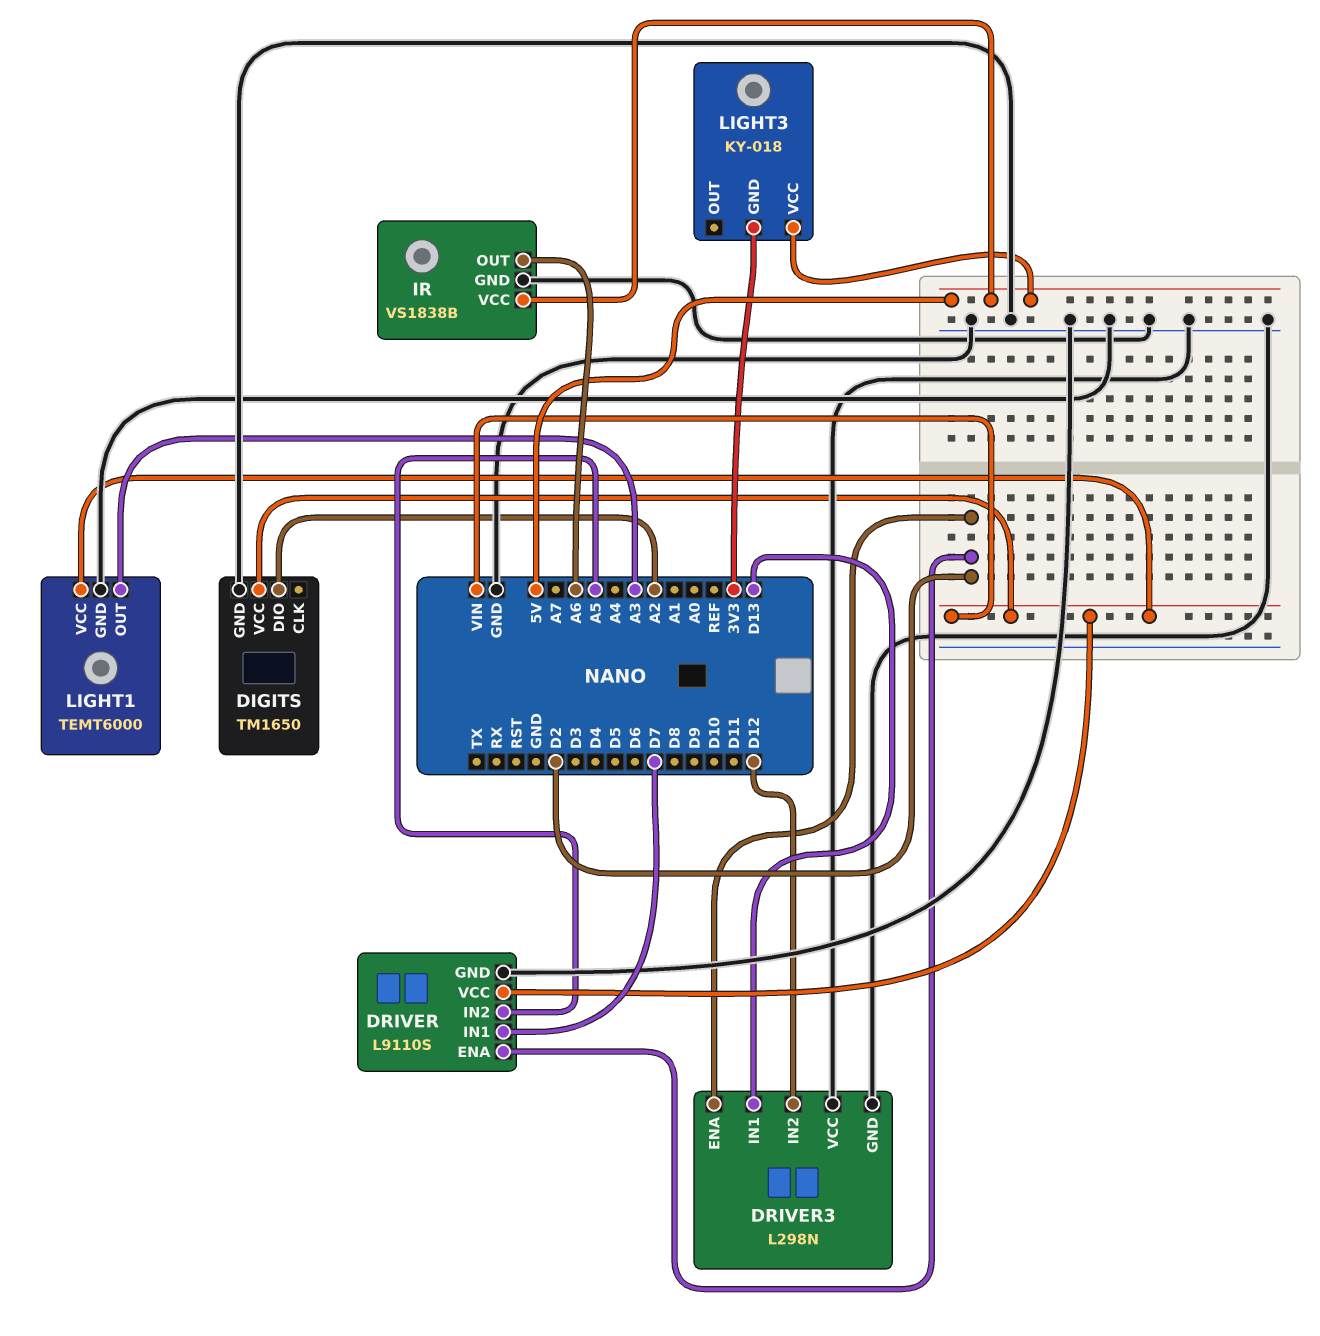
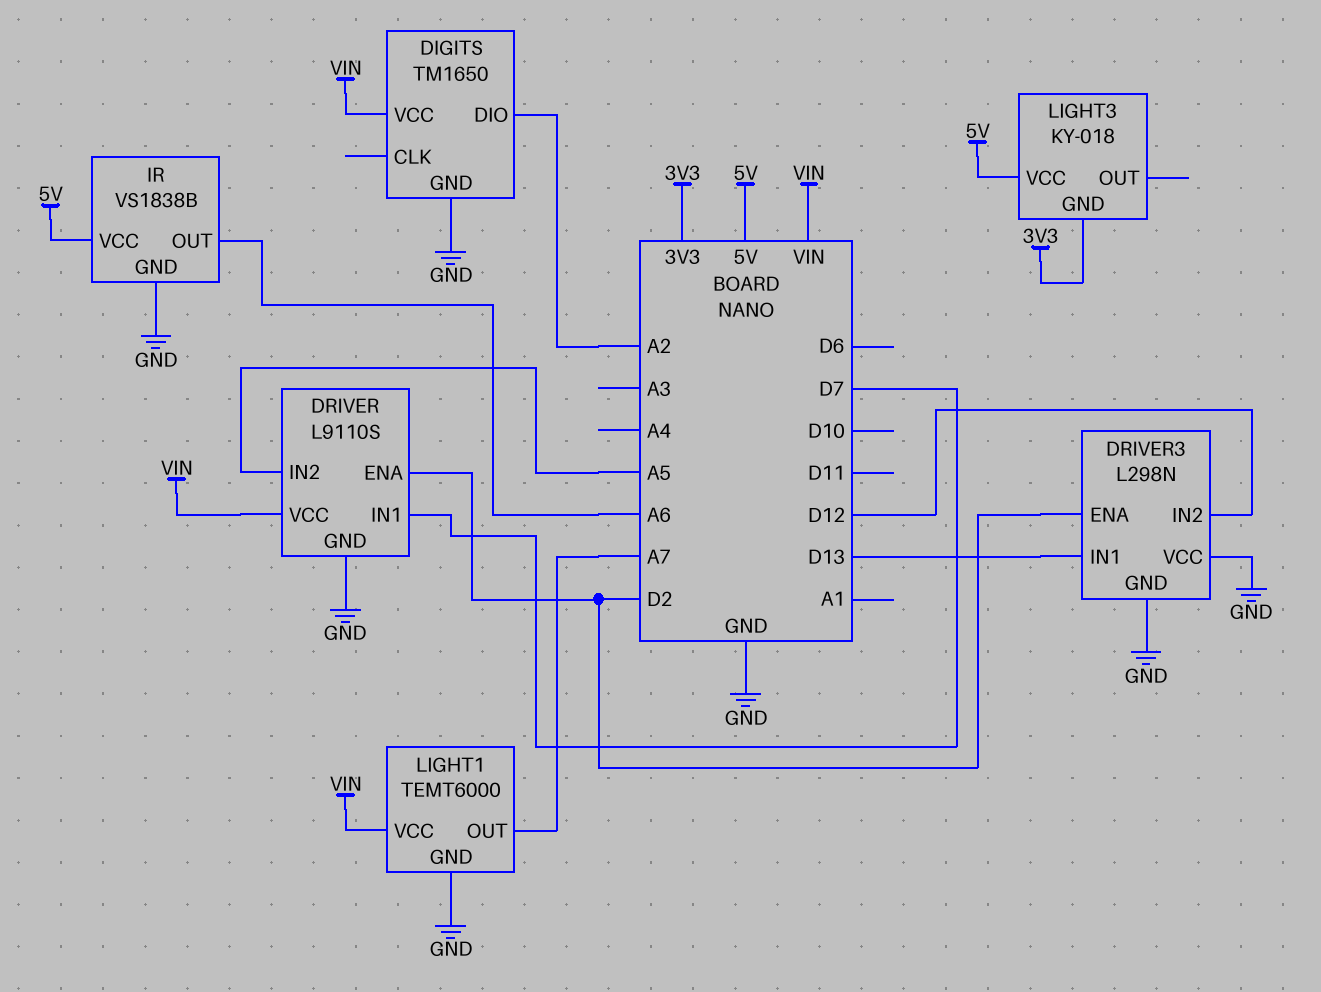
LIGHT1 pin OUT: A3 -> A7

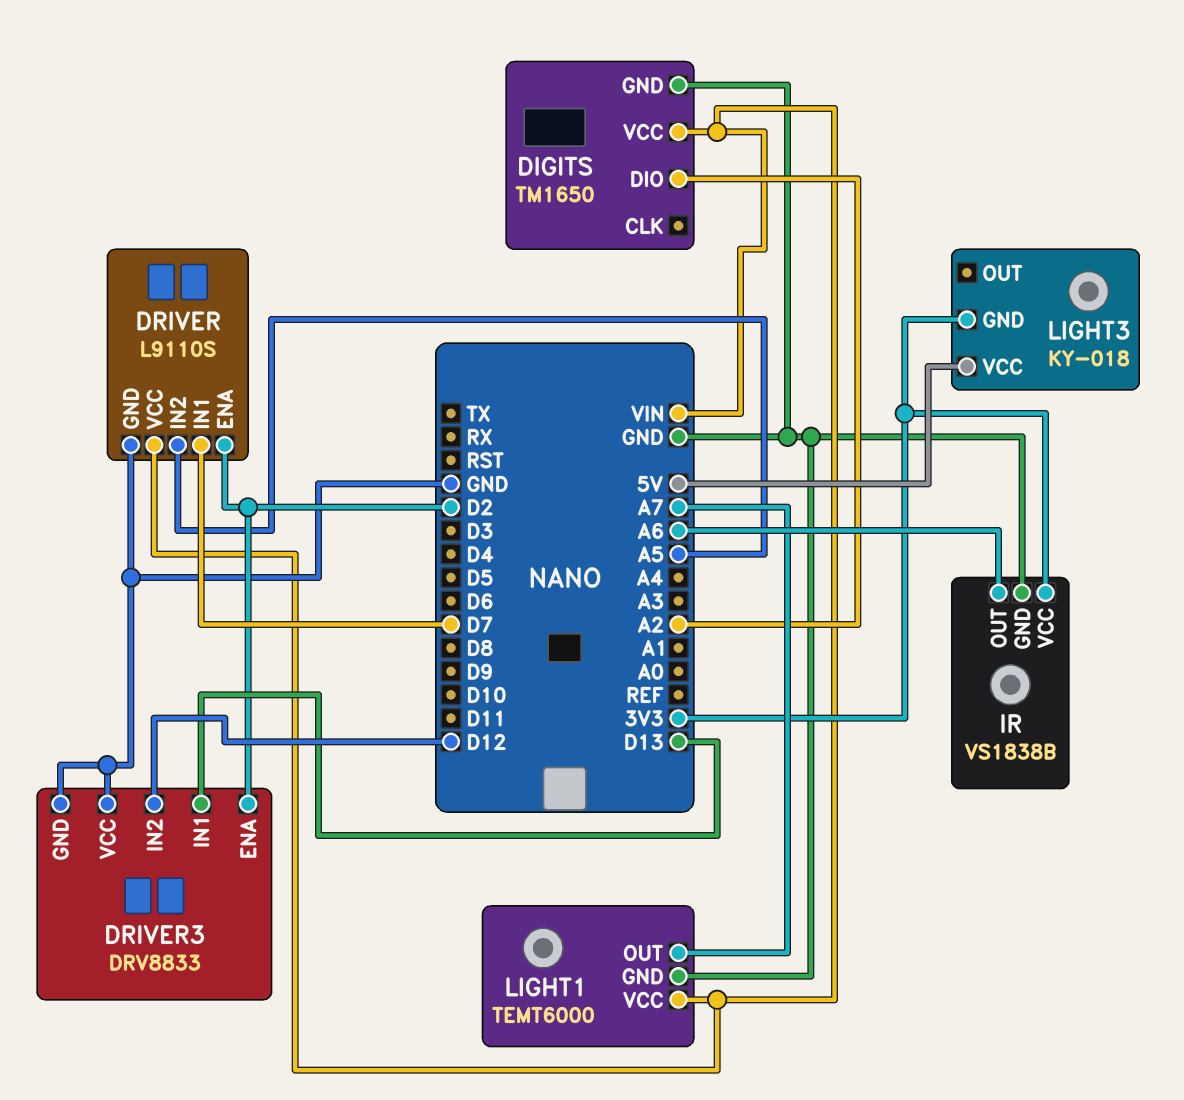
DRIVER3: L298N -> DRV8833
IR pin VCC: 5V -> 3V3

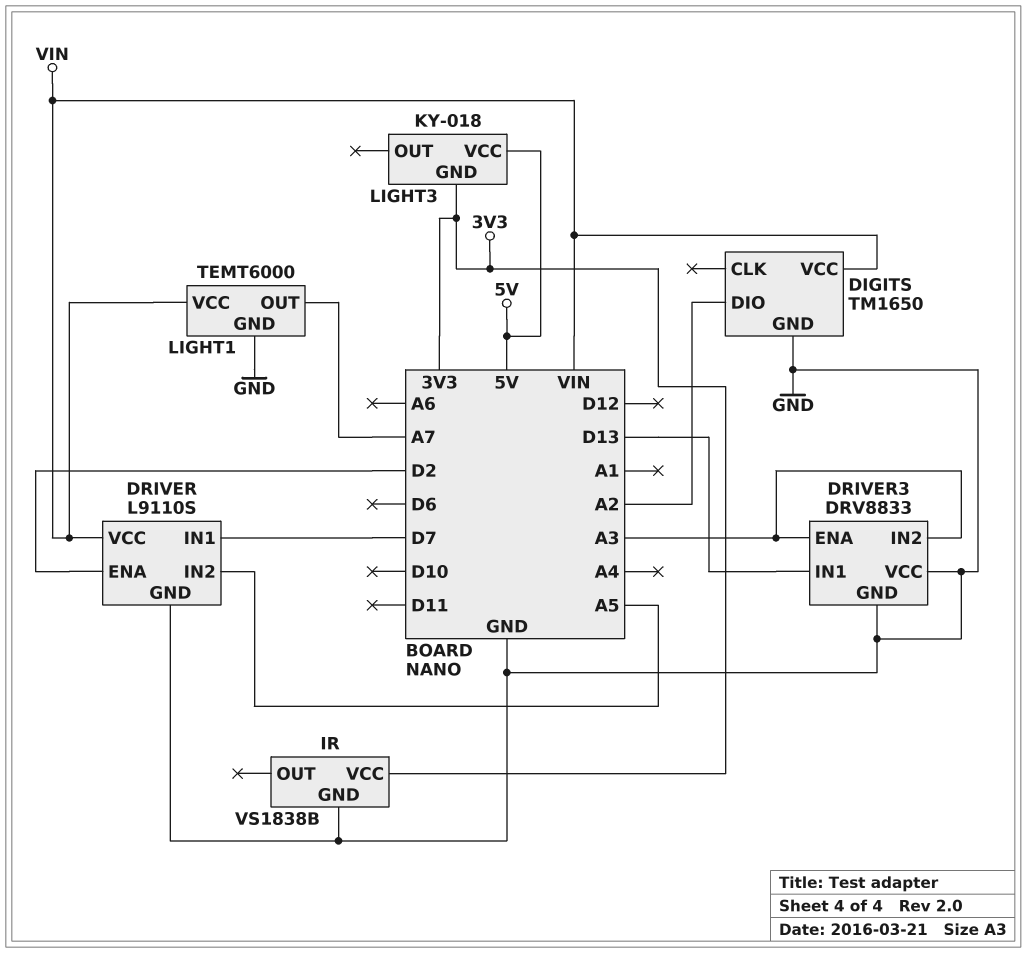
DRIVER3 pin ENA: D2 -> A3
DRIVER3 pin IN2: D12 -> A3
IR pin OUT: A6 -> none

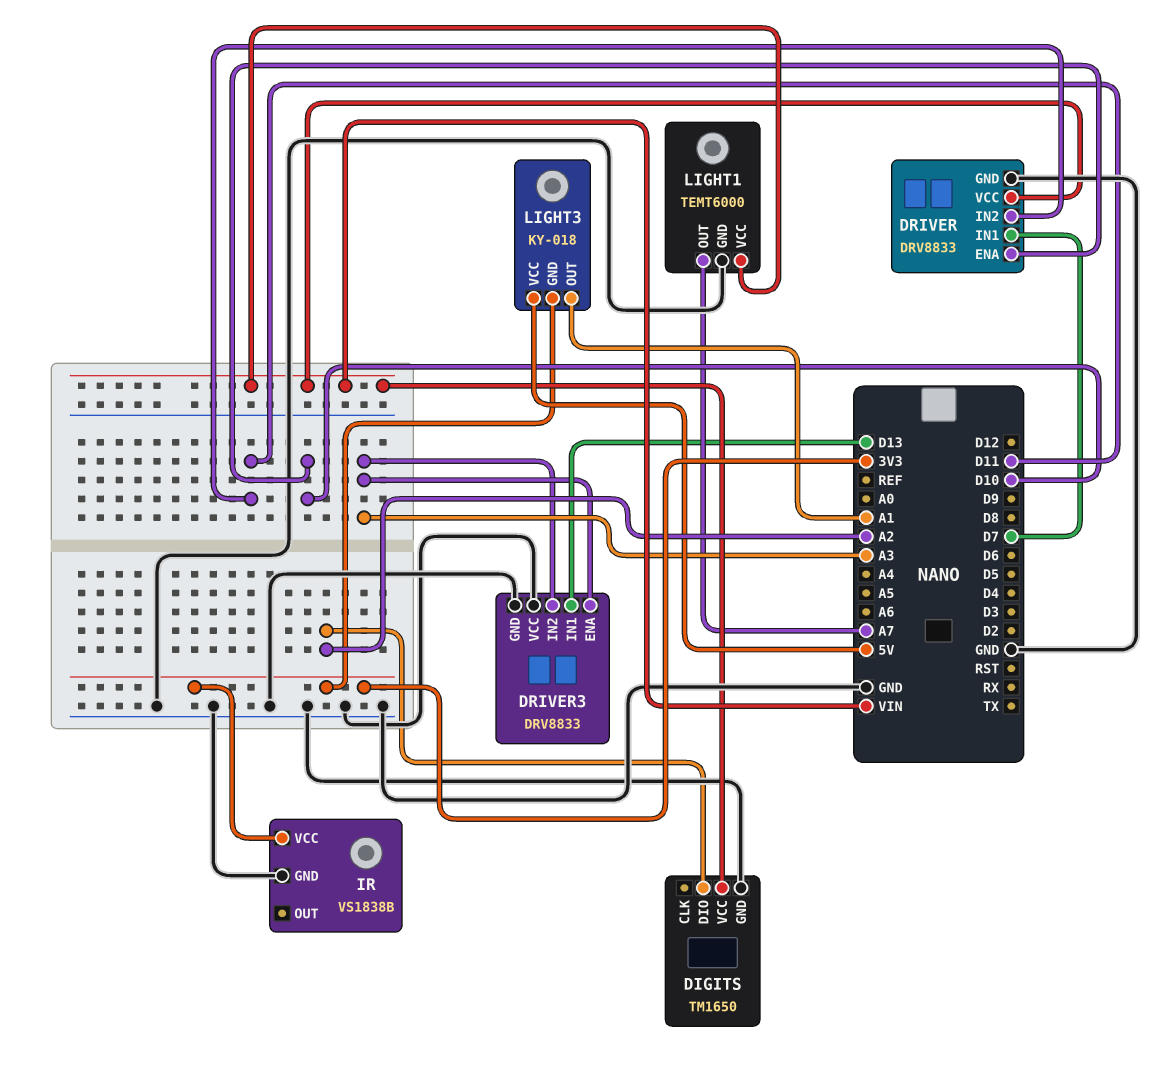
DRIVER: L9110S -> DRV8833
DRIVER pin ENA: D2 -> D10
DRIVER pin IN2: A5 -> D11
LIGHT3 pin OUT: none -> A1

